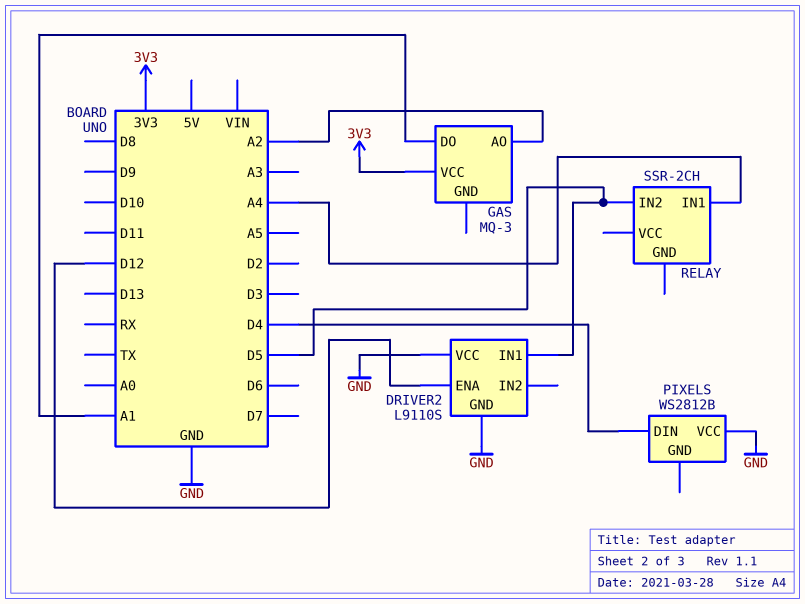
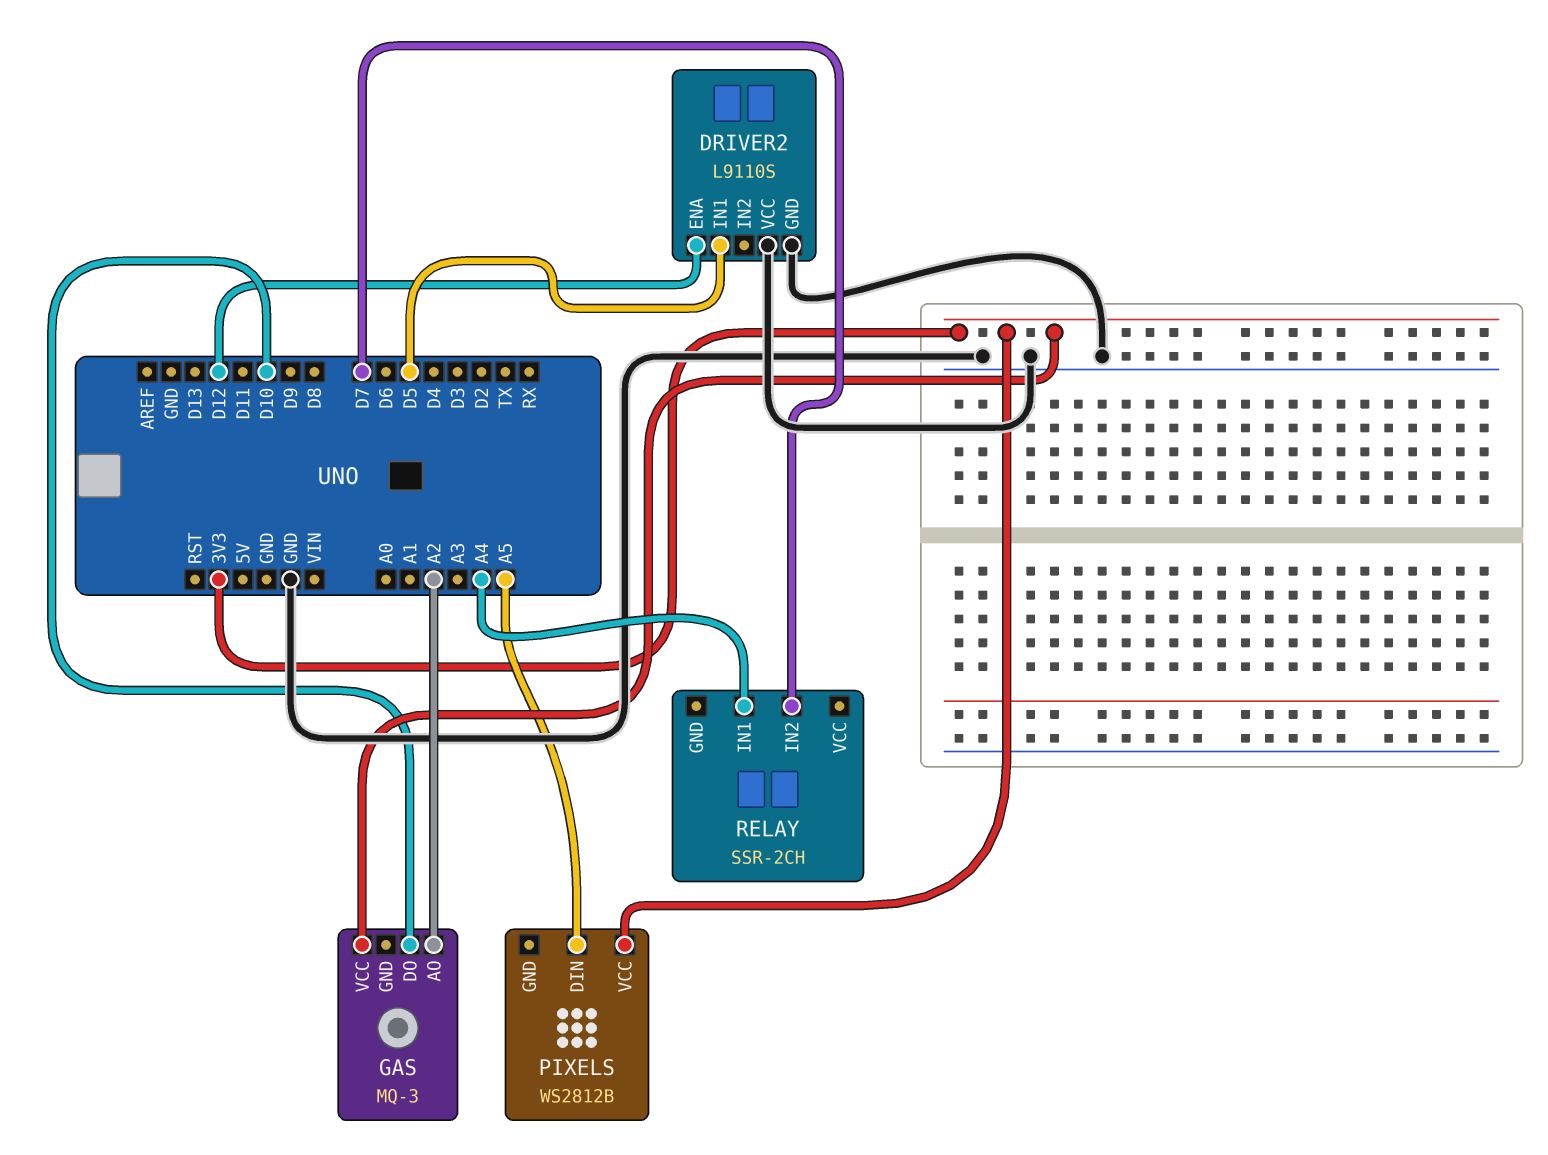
GAS pin DO: A1 -> D10
PIXELS pin DIN: D4 -> A5
PIXELS pin VCC: GND -> 3V3
RELAY pin IN2: D5 -> D7

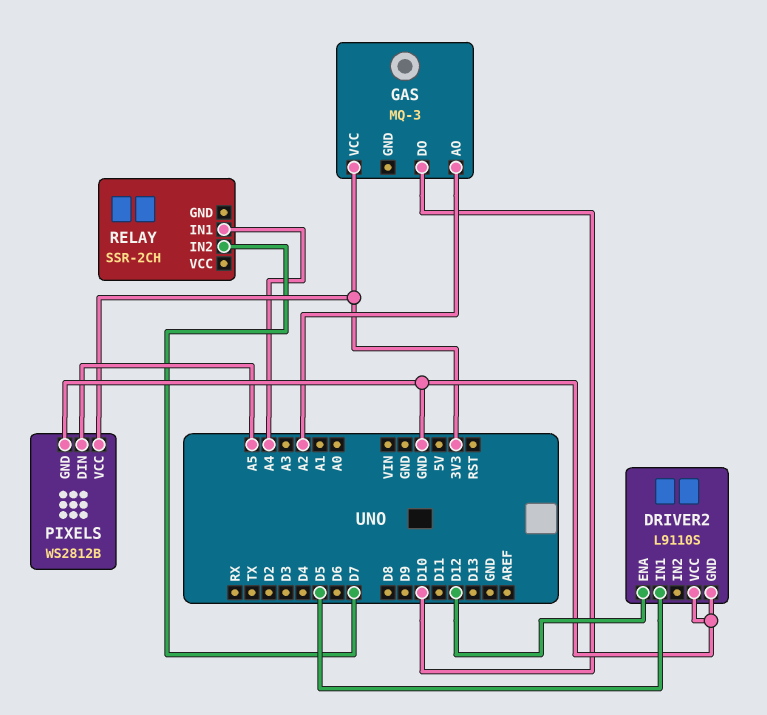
PIXELS pin GND: none -> GND

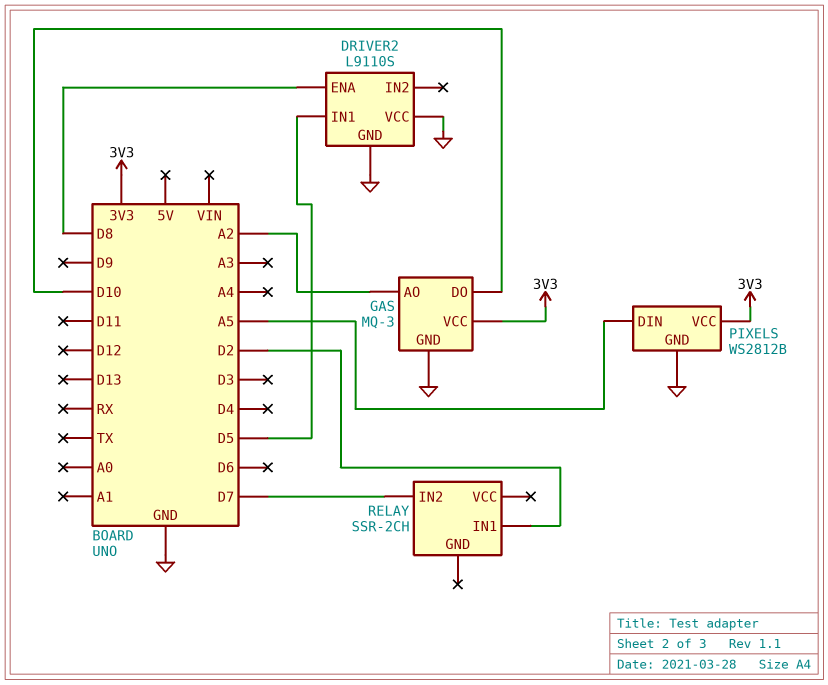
DRIVER2 pin ENA: D12 -> D8
GAS pin GND: none -> GND
RELAY pin IN1: A4 -> D2

